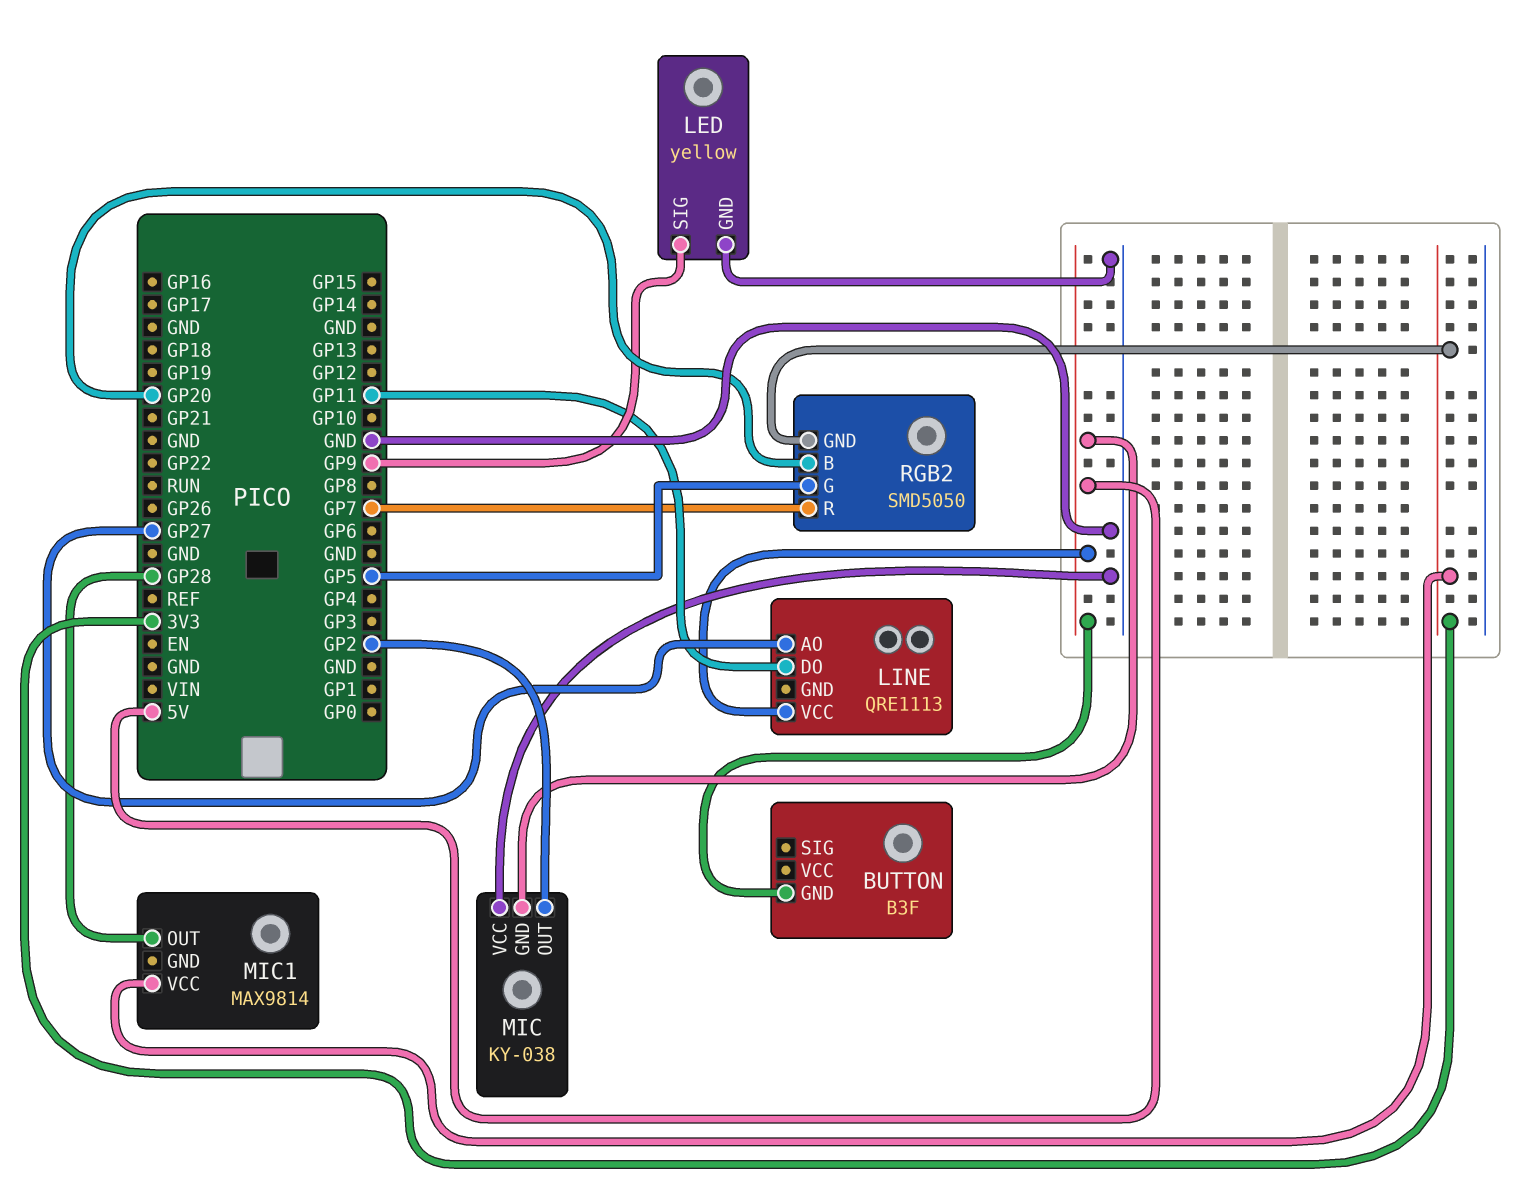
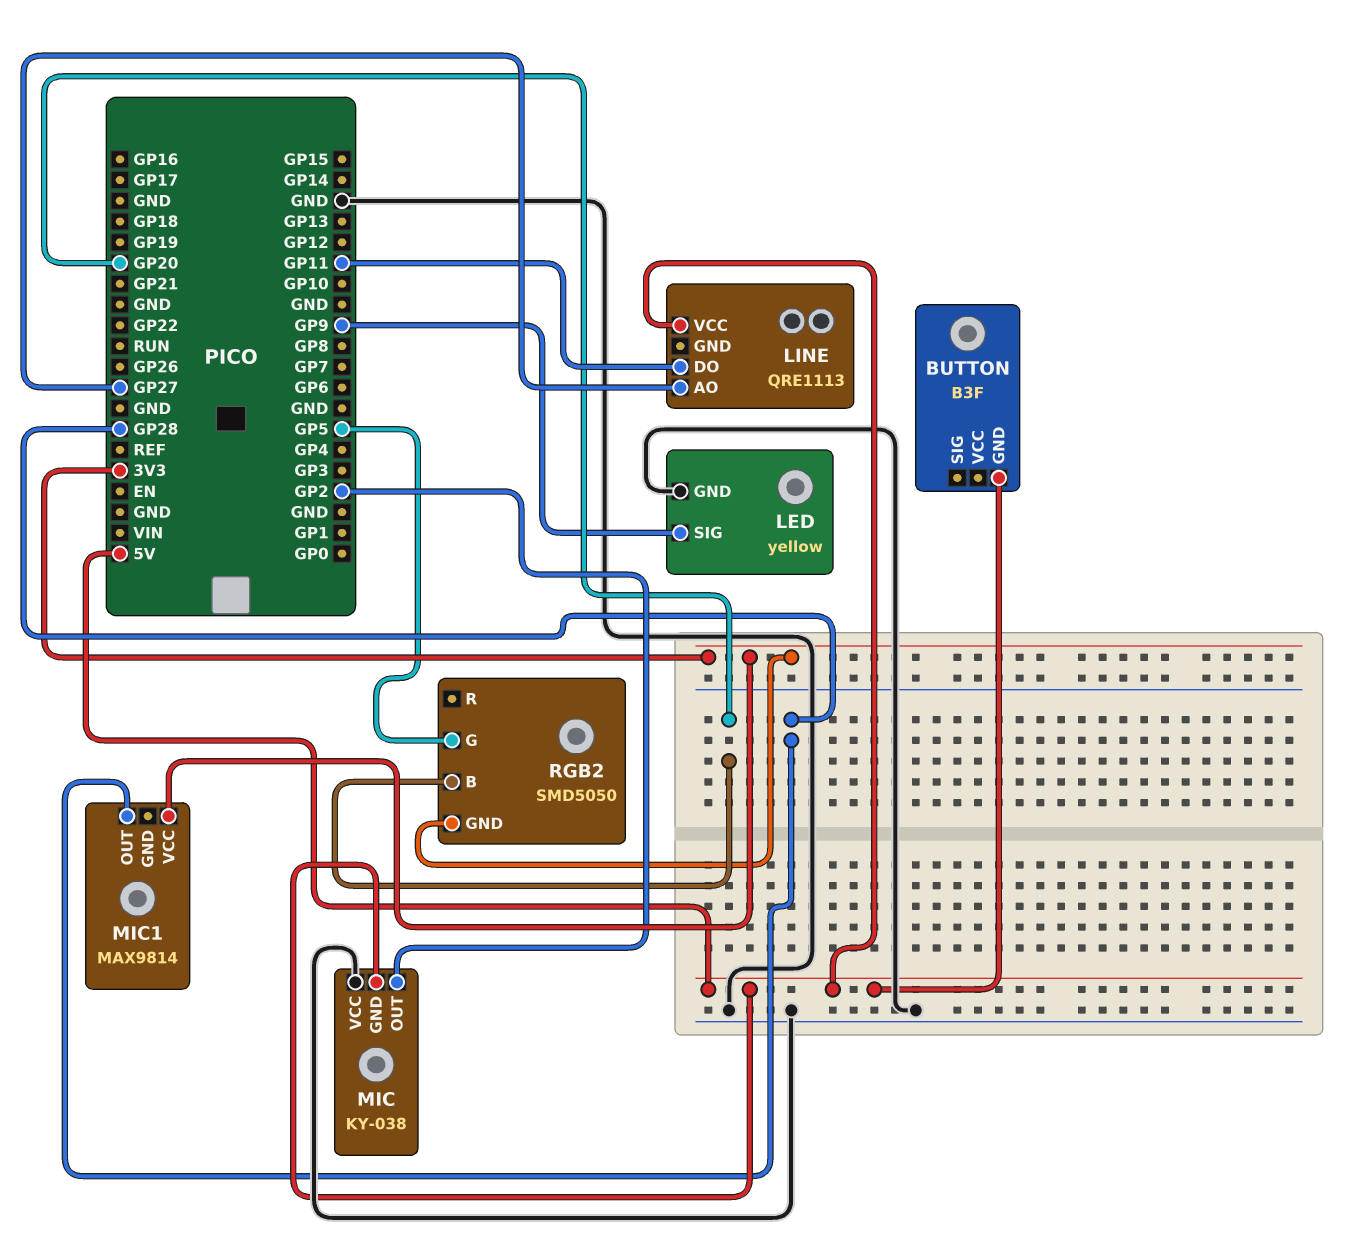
RGB2 pin R: GP7 -> none

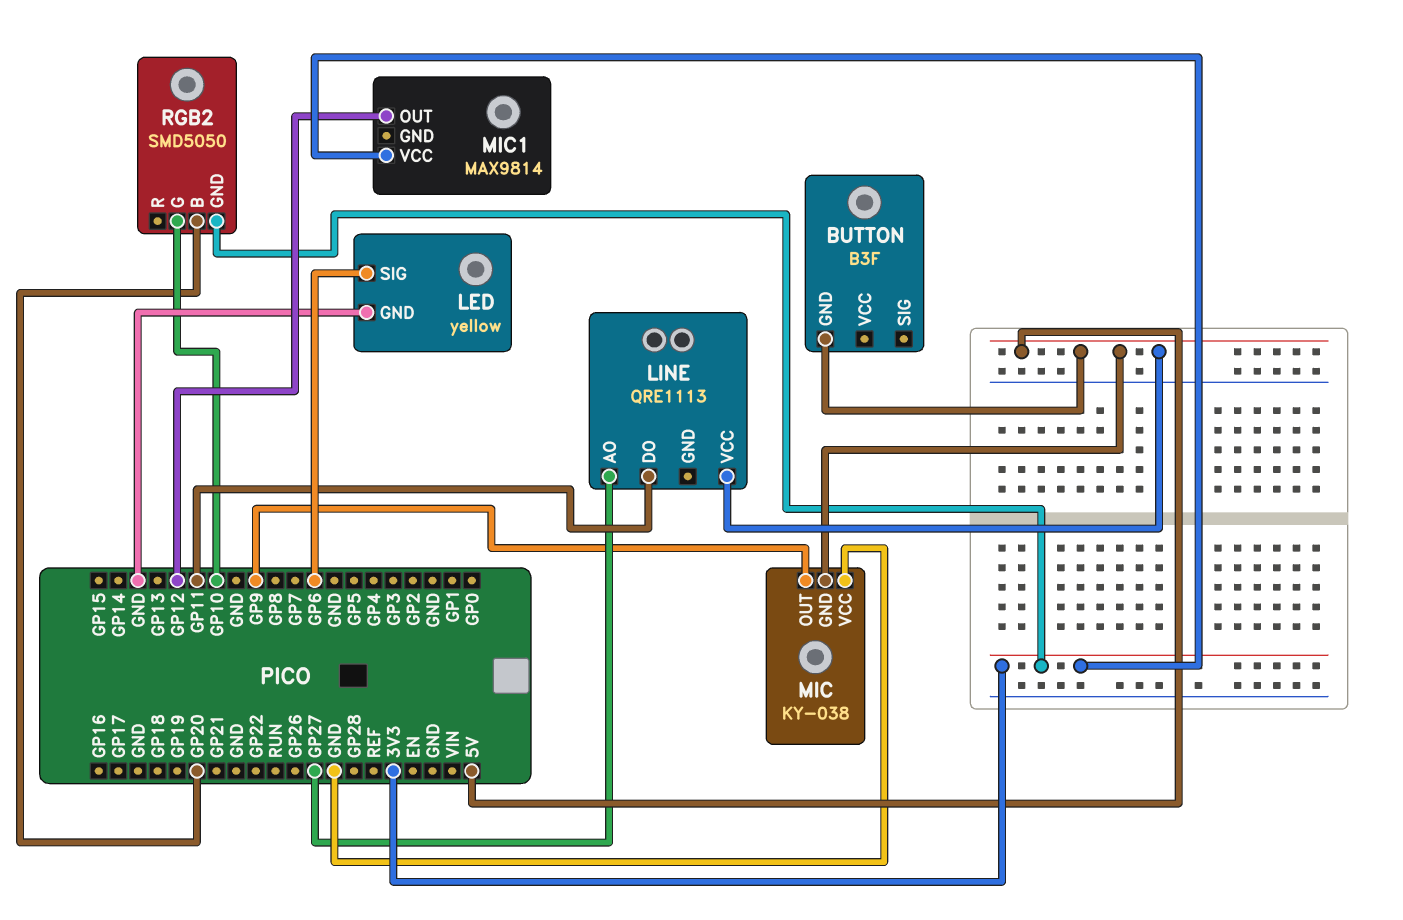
LED pin SIG: GP9 -> GP6
MIC pin OUT: GP2 -> GP9
MIC1 pin OUT: GP28 -> GP12
RGB2 pin G: GP5 -> GP10

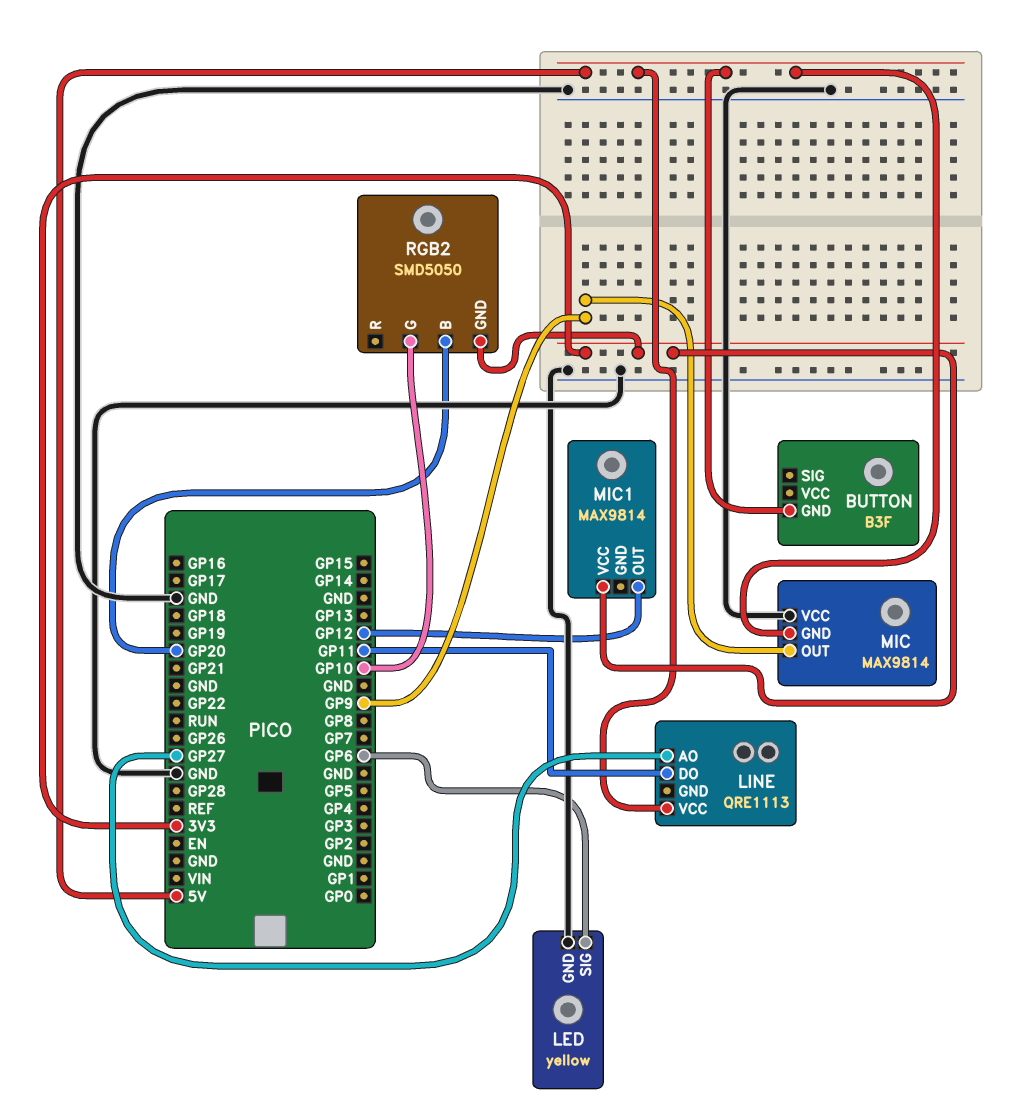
MIC: KY-038 -> MAX9814

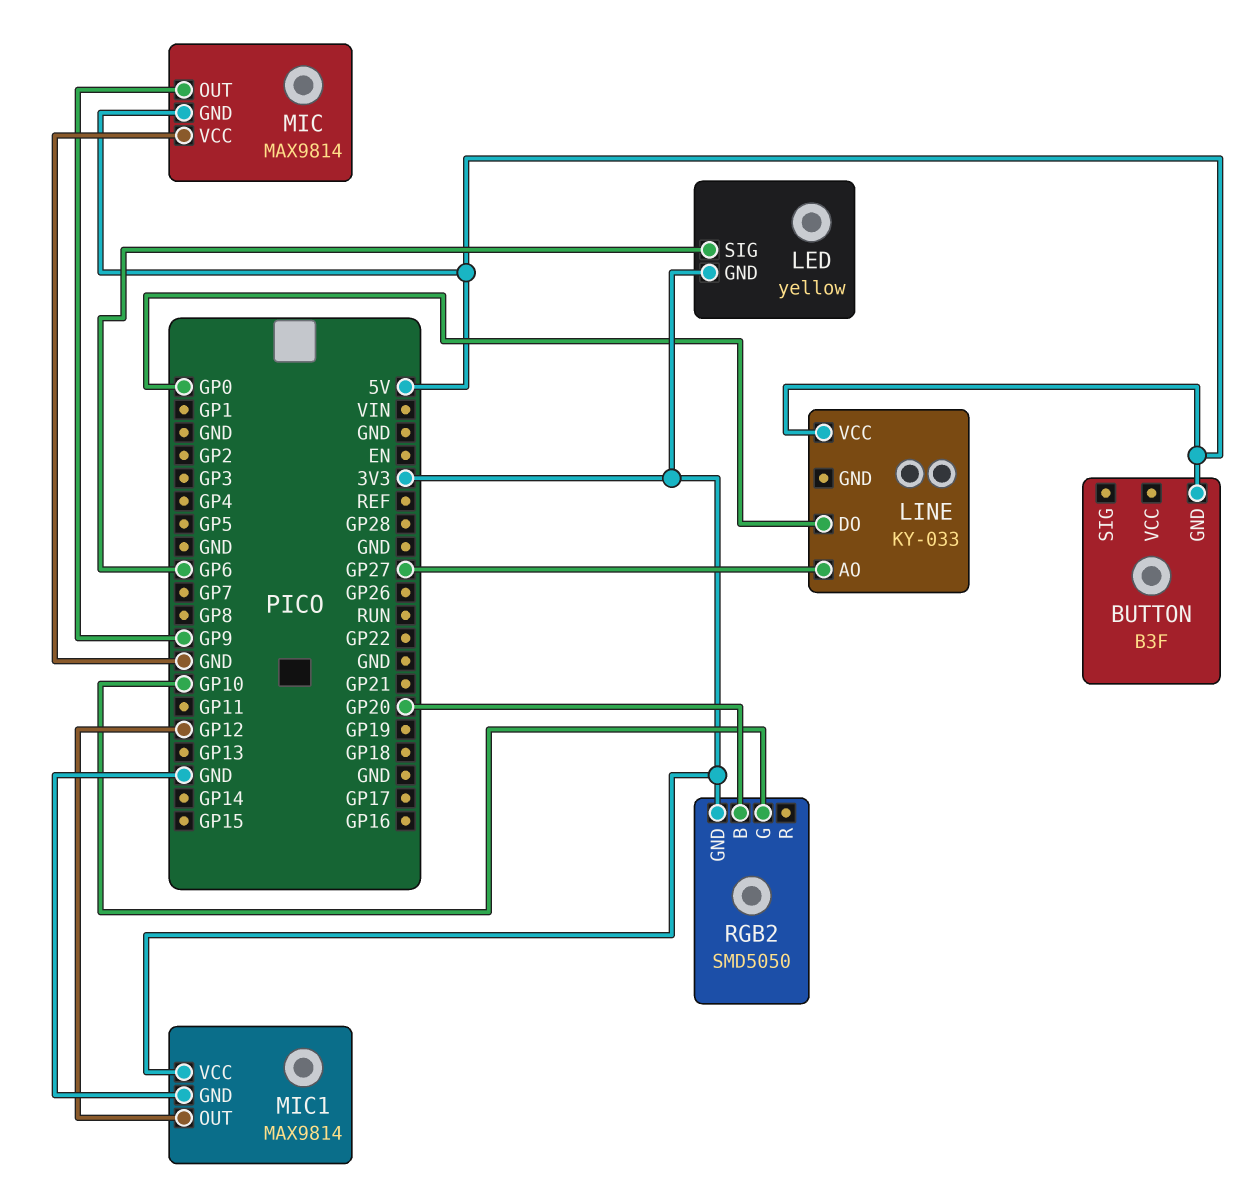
LED pin GND: GND -> 3V3
LINE: QRE1113 -> KY-033
LINE pin DO: GP11 -> GP0
MIC1 pin GND: none -> GND

